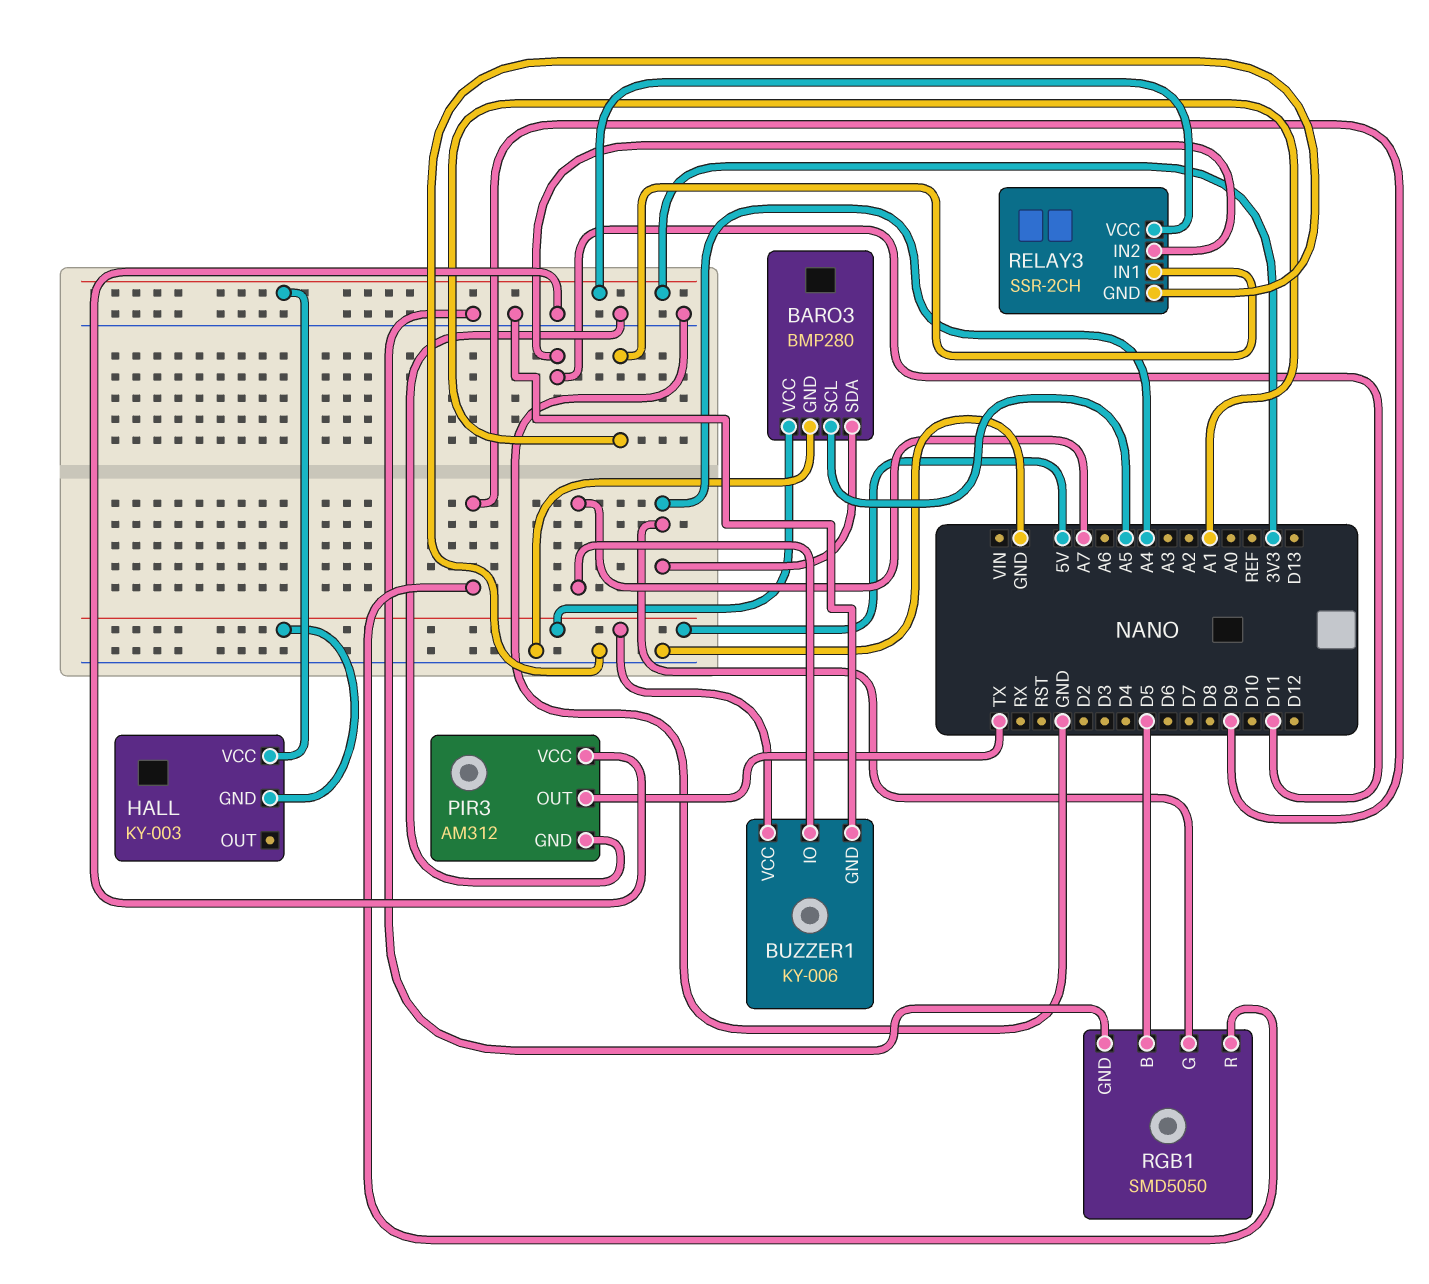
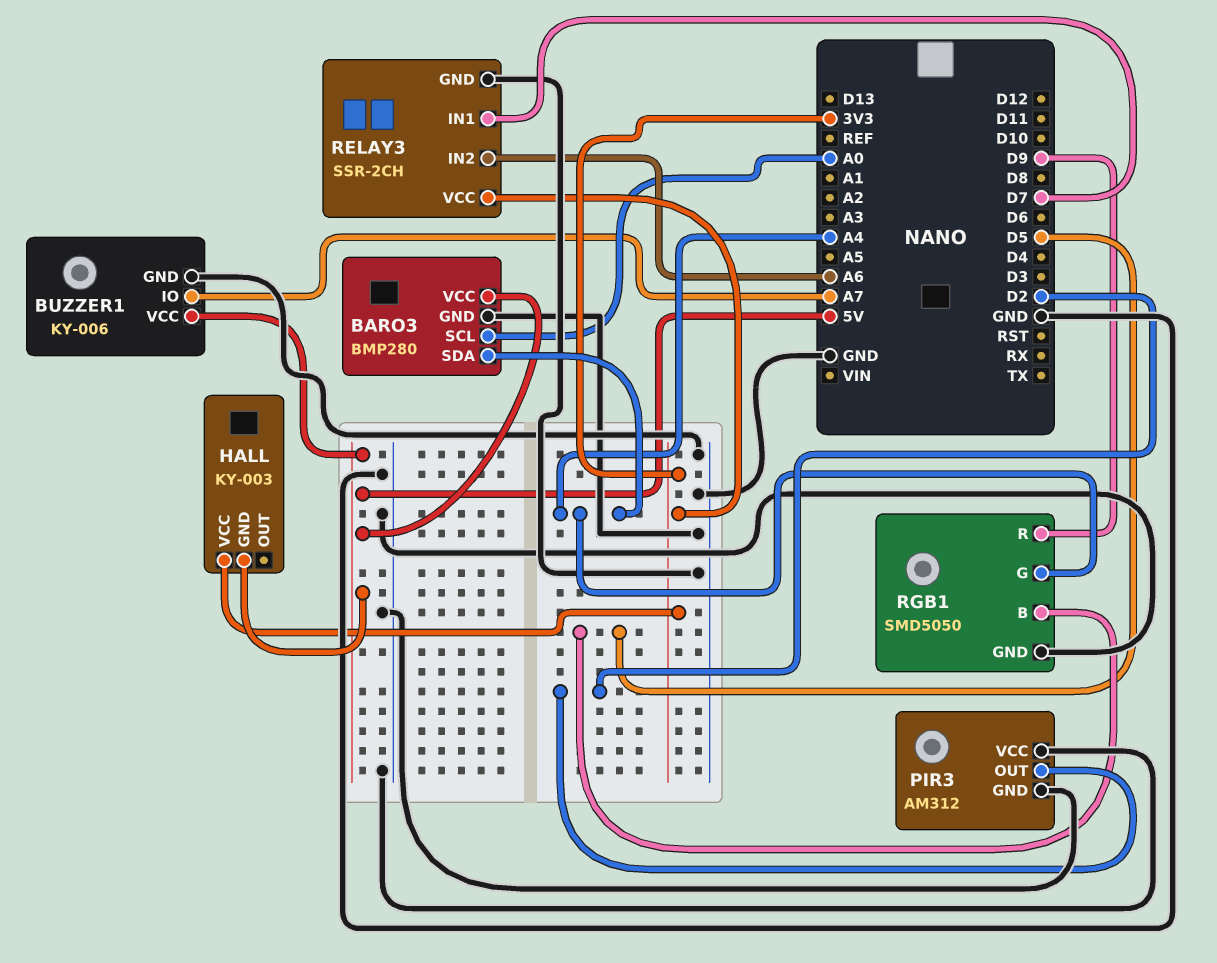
BARO3 pin SCL: A5 -> A0
PIR3 pin OUT: TX -> D2
RELAY3 pin IN1: A1 -> D7
RELAY3 pin IN2: D11 -> A6

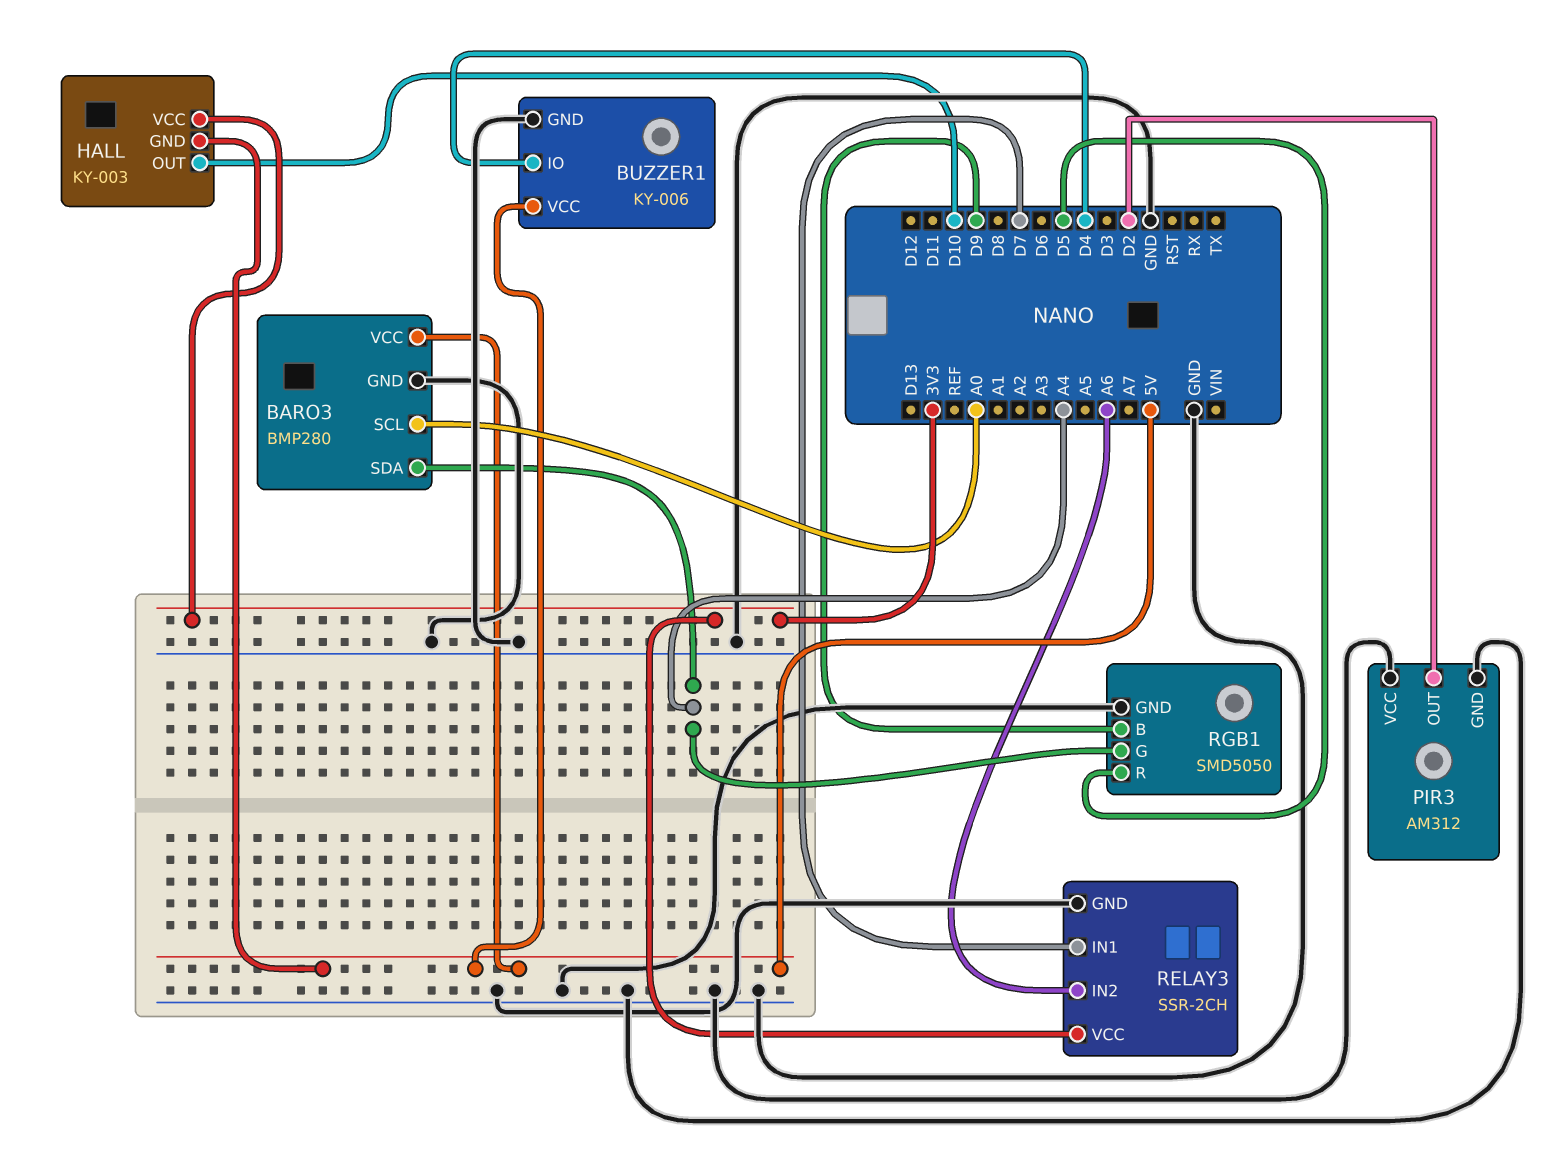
BUZZER1 pin IO: A7 -> D4
HALL pin OUT: none -> D10
RGB1 pin B: D5 -> D9
RGB1 pin R: D9 -> D5

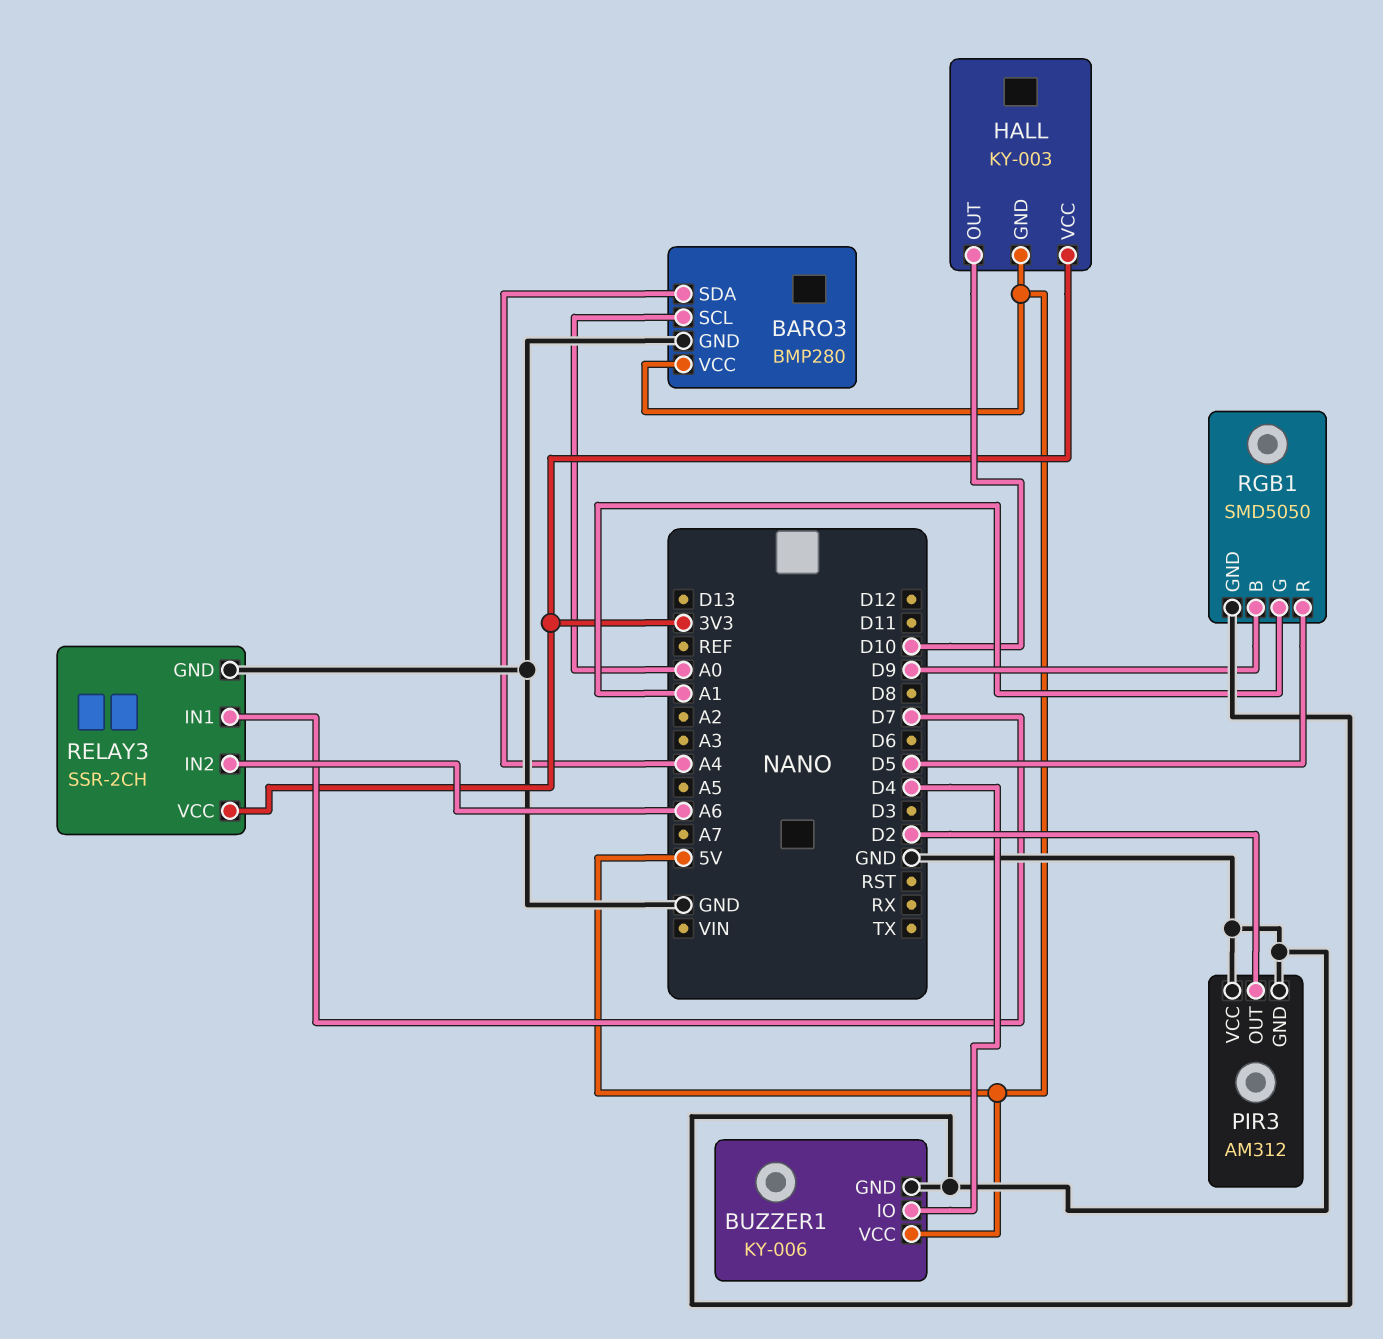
RGB1 pin G: A4 -> A1

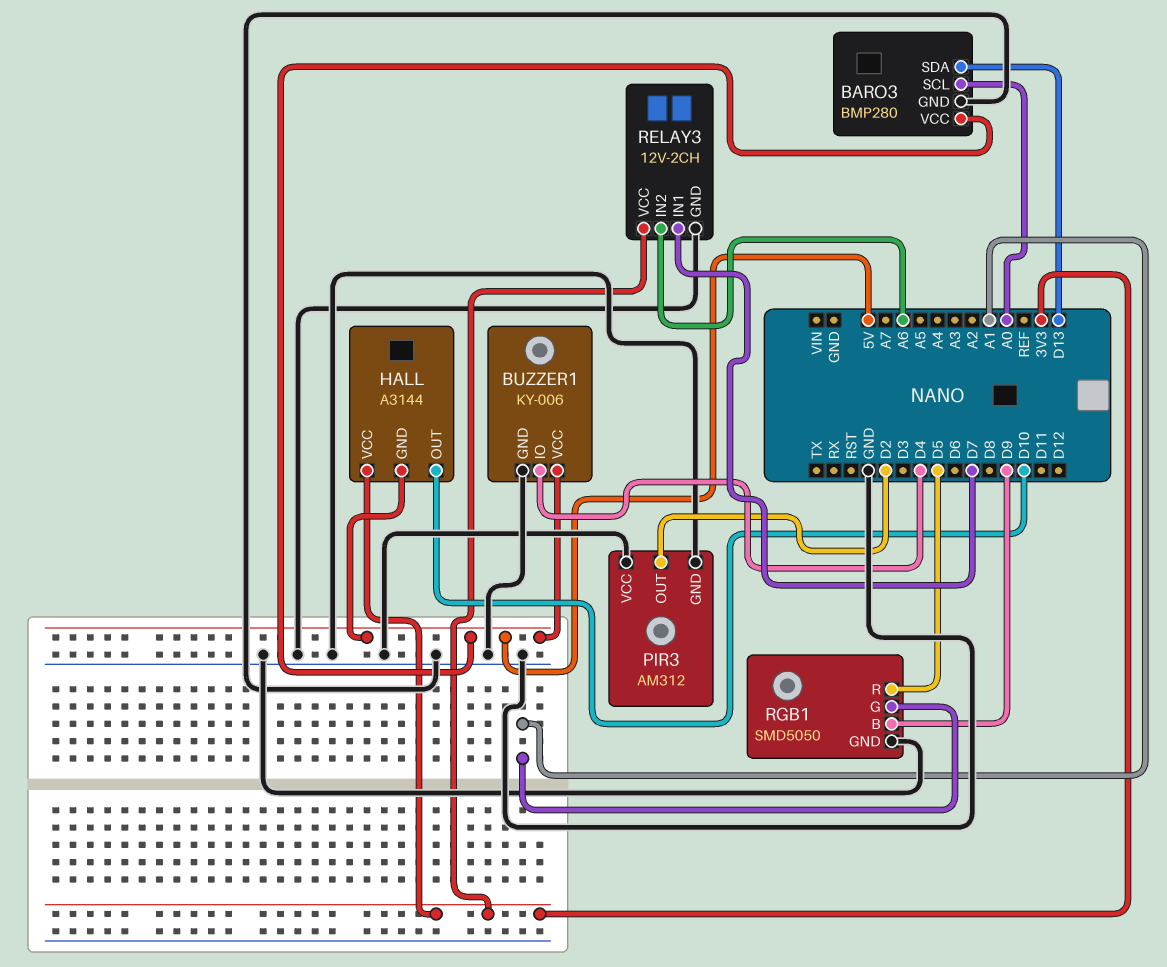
BARO3 pin SDA: A4 -> D13
HALL: KY-003 -> A3144
RELAY3: SSR-2CH -> 12V-2CH

